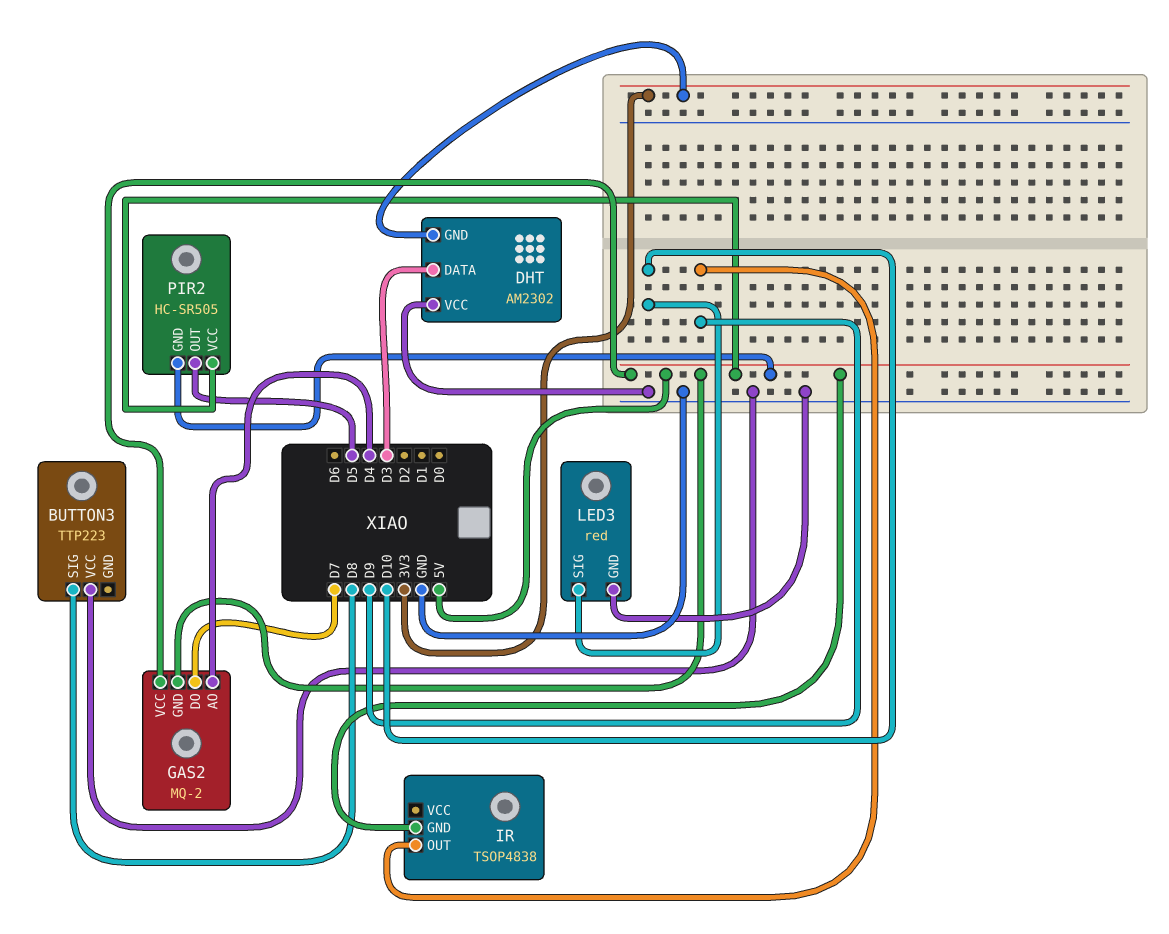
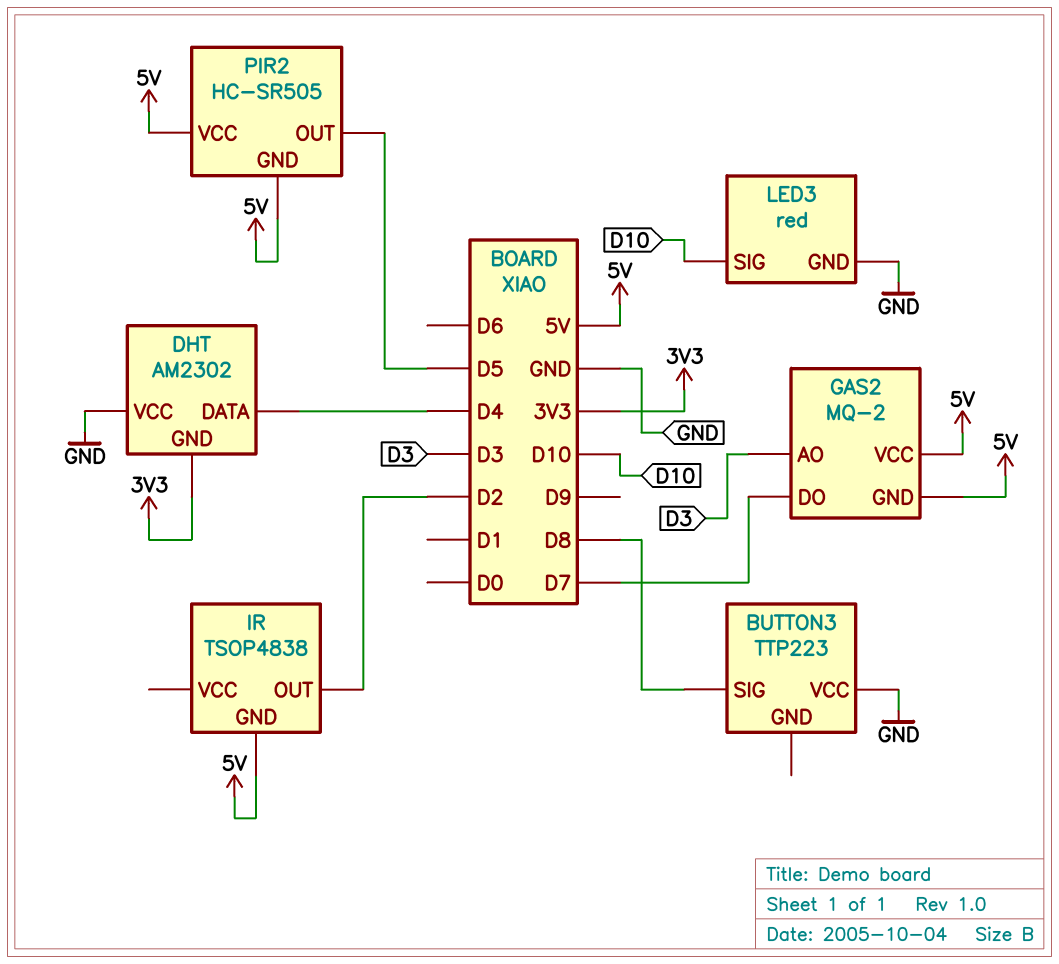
DHT pin DATA: D3 -> D4
GAS2 pin AO: D4 -> D3
IR pin OUT: D9 -> D2

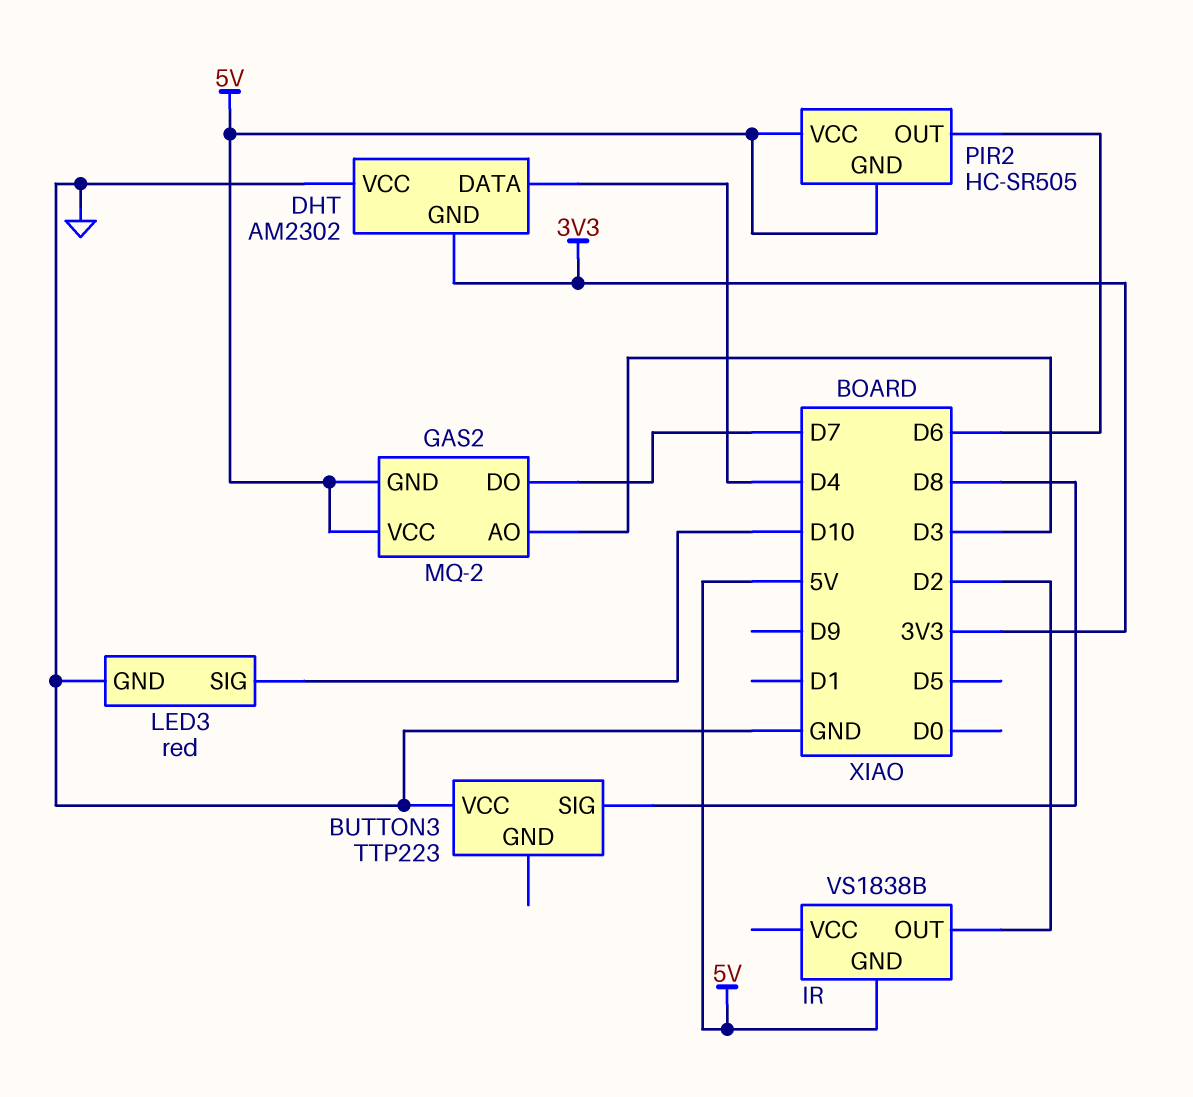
IR: TSOP4838 -> VS1838B
PIR2 pin OUT: D5 -> D6

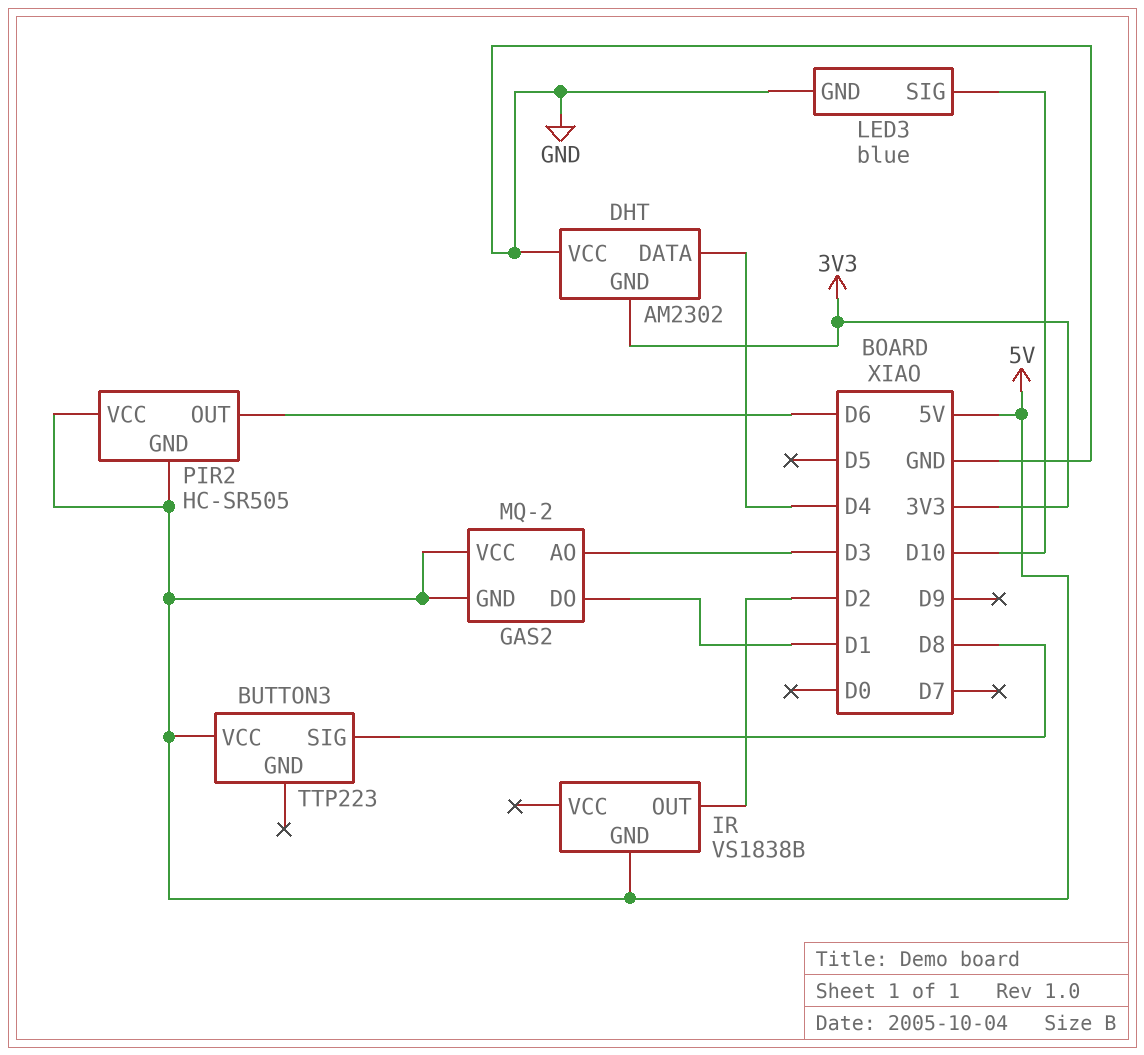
BUTTON3 pin VCC: GND -> 5V
GAS2 pin DO: D7 -> D1
LED3: red -> blue

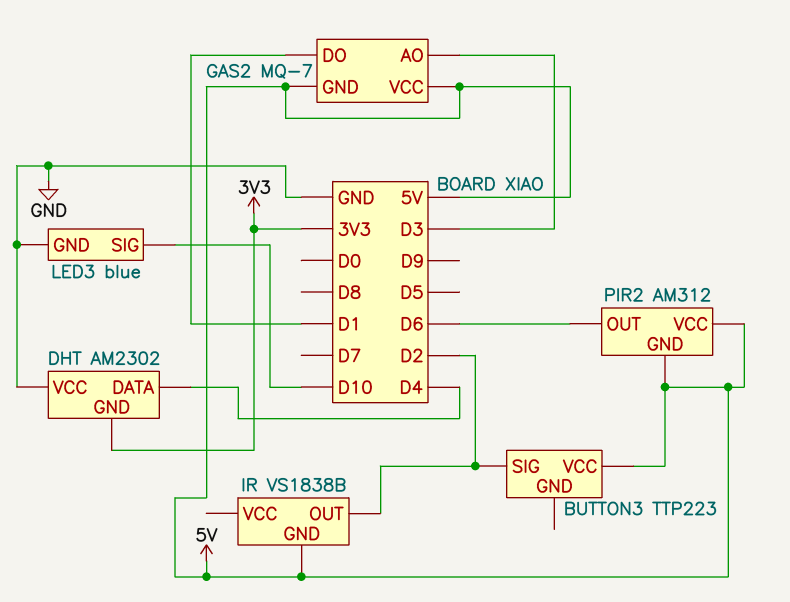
BUTTON3 pin SIG: D8 -> D2
GAS2: MQ-2 -> MQ-7
PIR2: HC-SR505 -> AM312

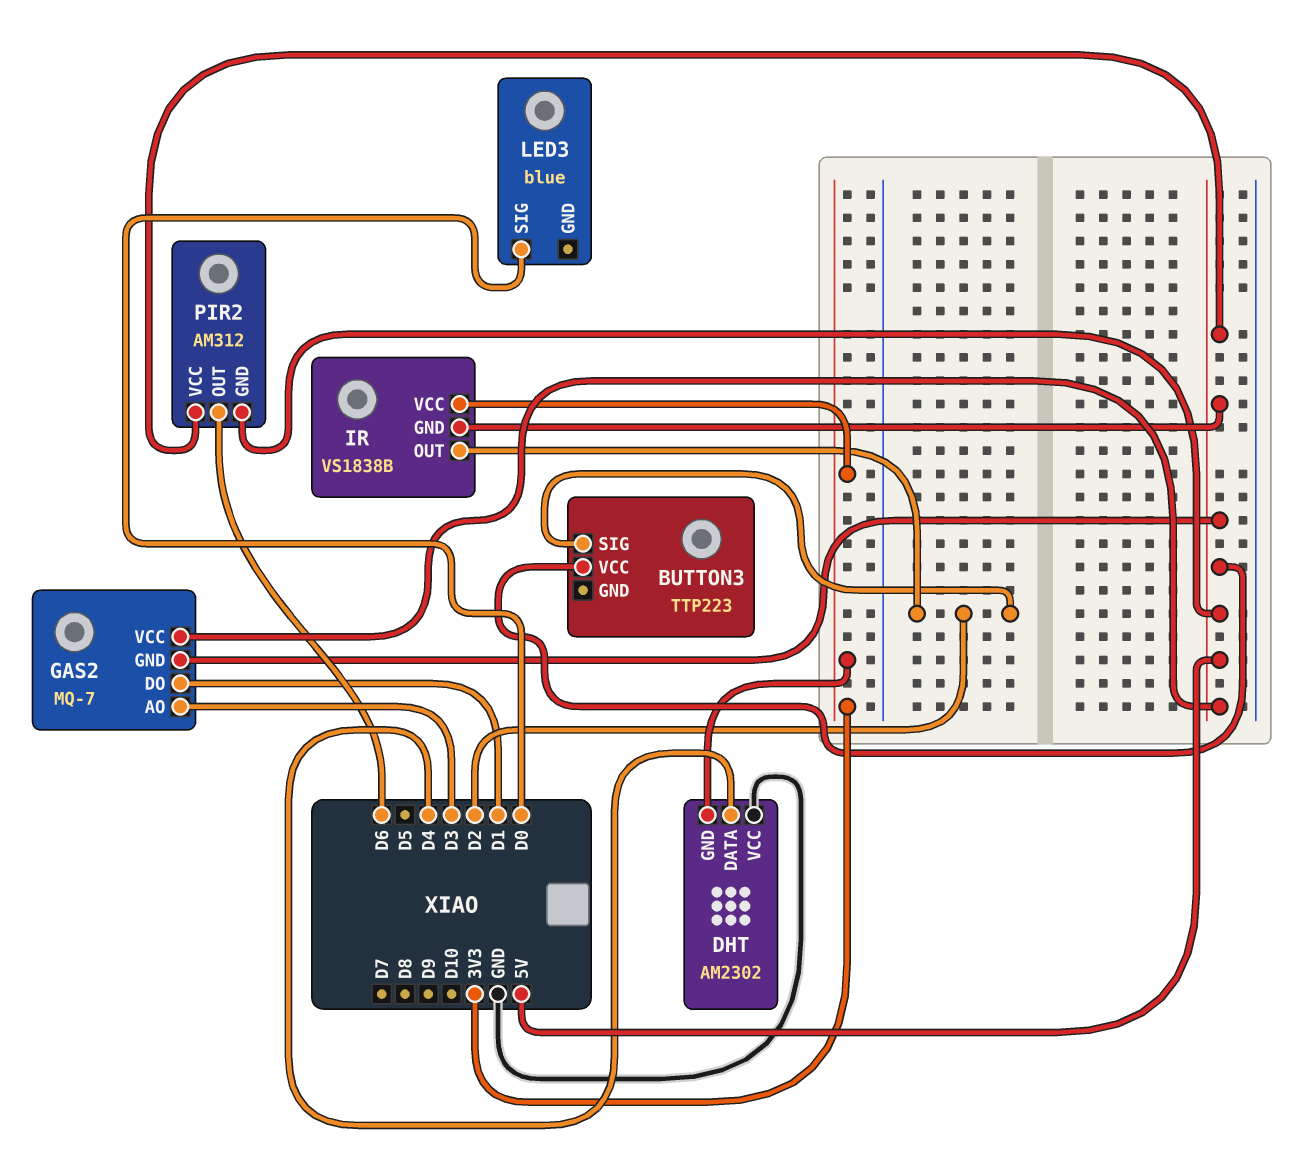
IR pin VCC: none -> 3V3
LED3 pin GND: GND -> none
LED3 pin SIG: D10 -> D0

